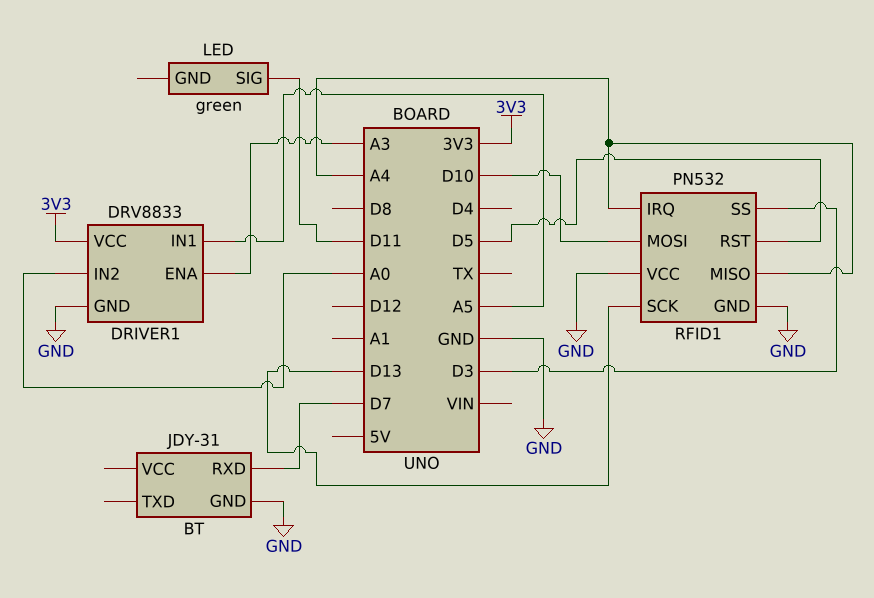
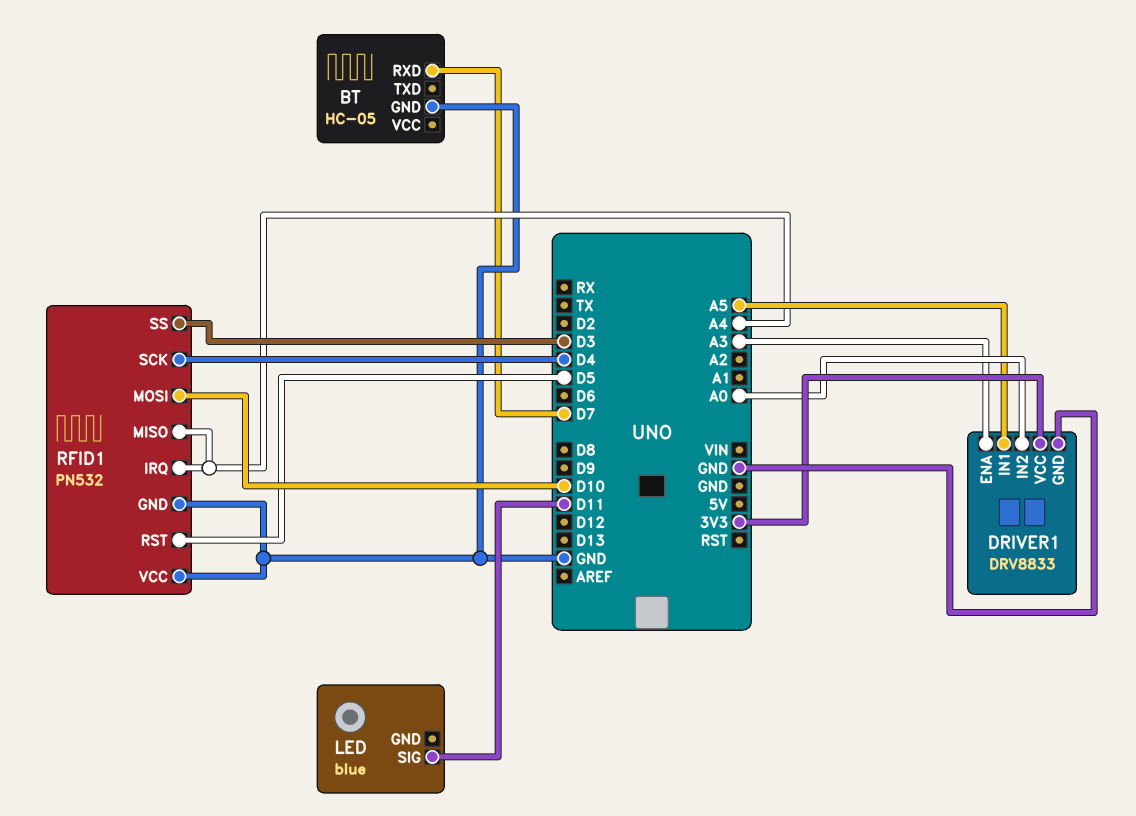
BT: JDY-31 -> HC-05
LED: green -> blue
RFID1 pin SCK: D13 -> D4

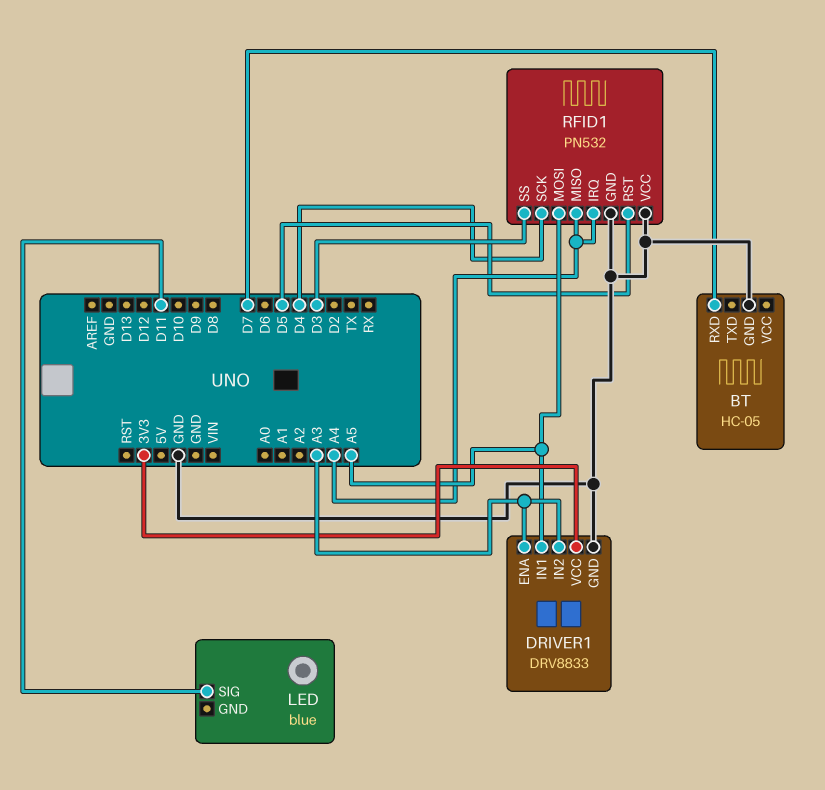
DRIVER1 pin IN2: A0 -> A3
RFID1 pin MOSI: D10 -> A5

